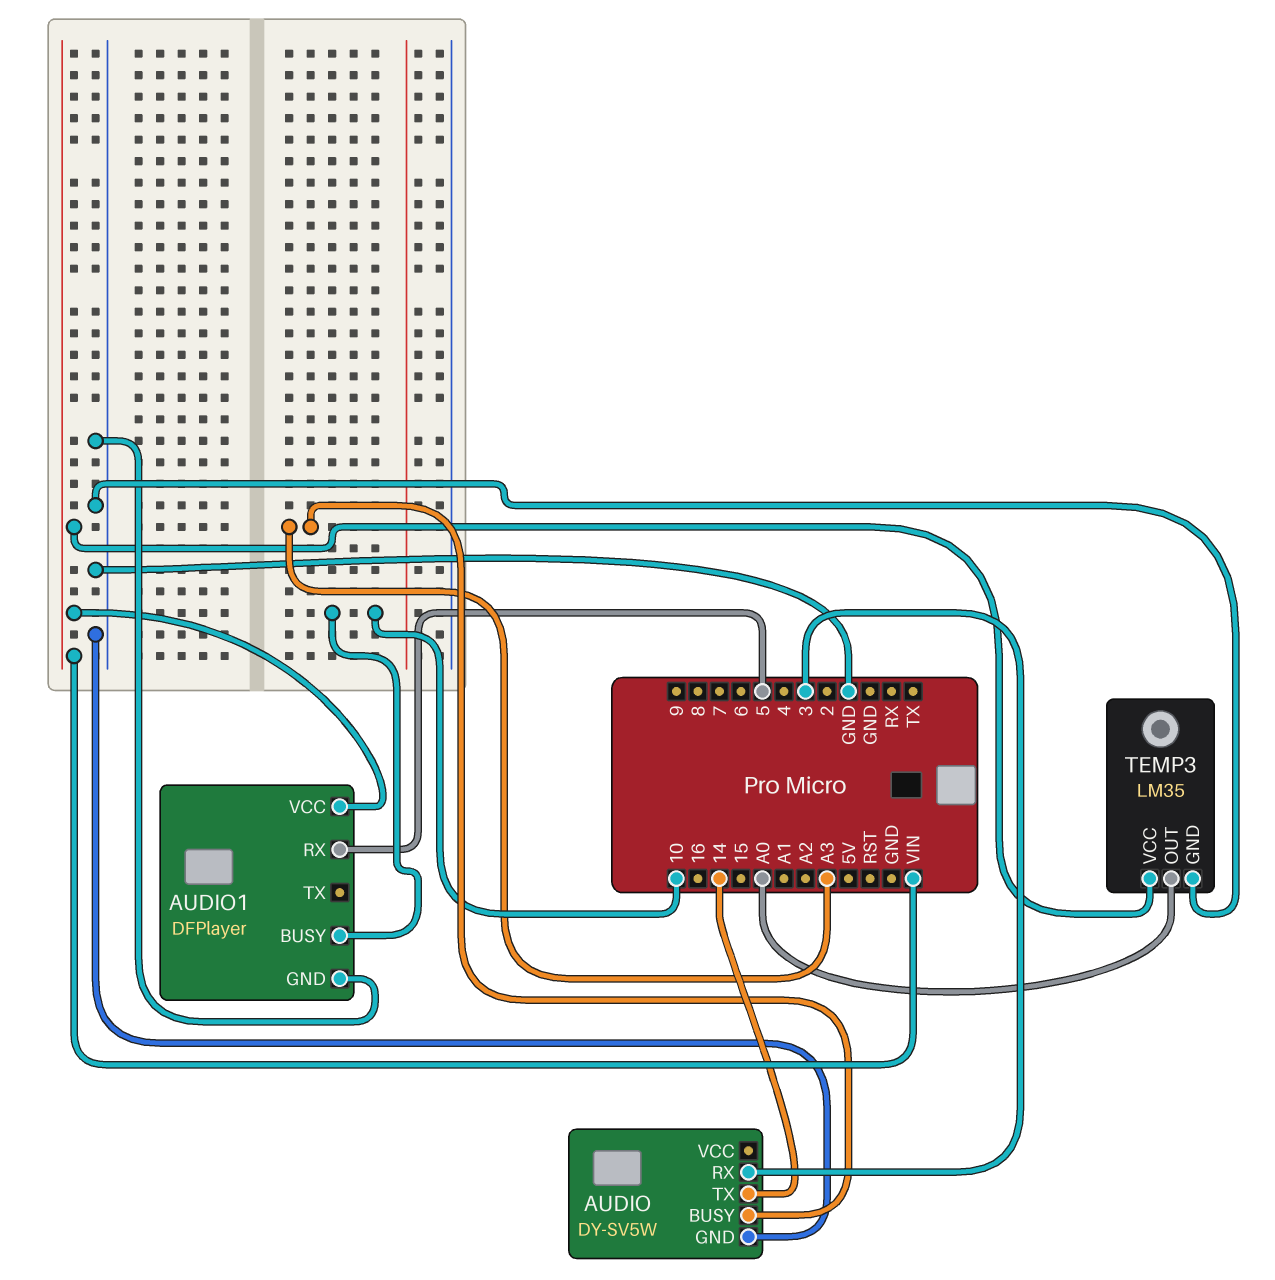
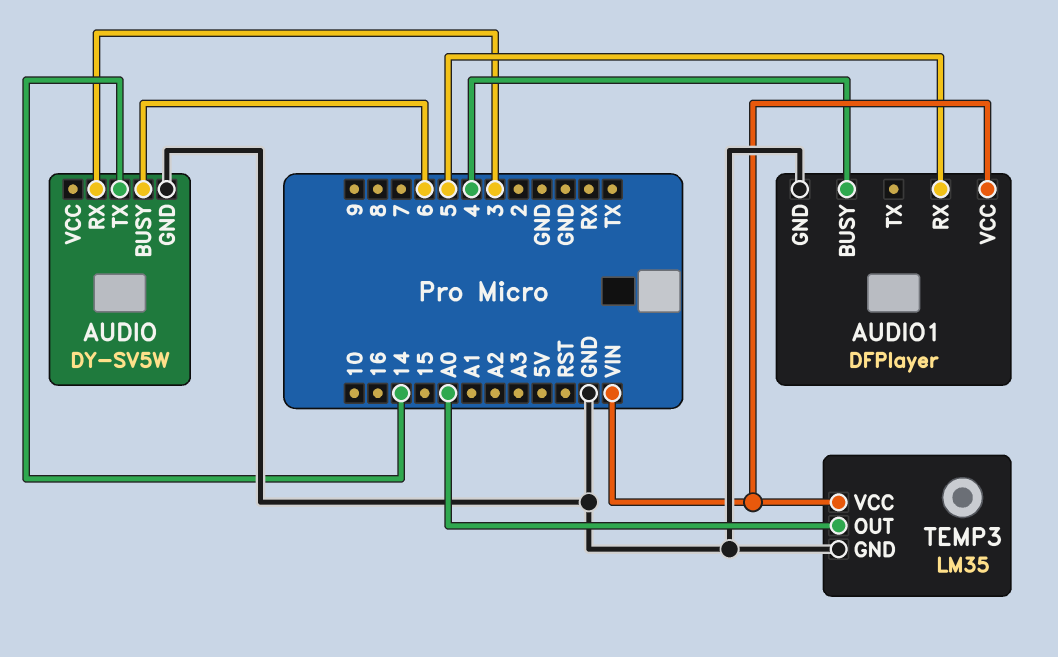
AUDIO pin BUSY: A3 -> 6
AUDIO1 pin BUSY: 10 -> 4

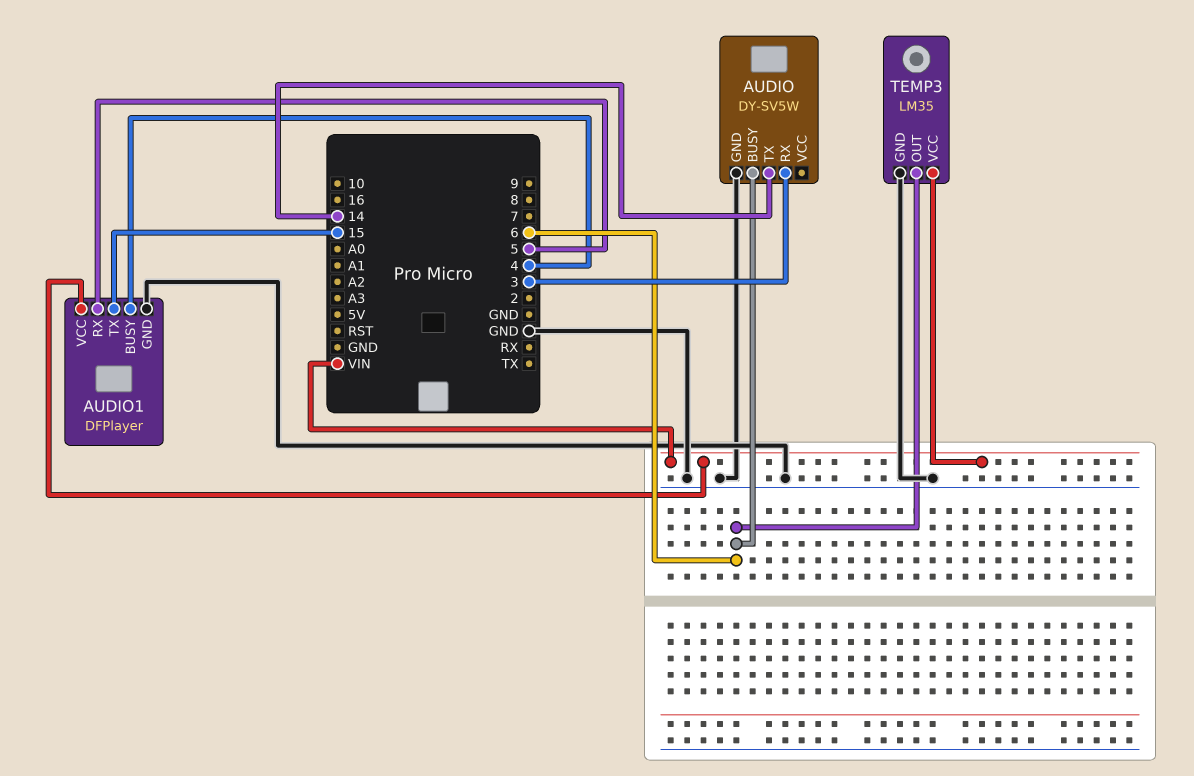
AUDIO1 pin TX: none -> 15
TEMP3 pin OUT: A0 -> 6

